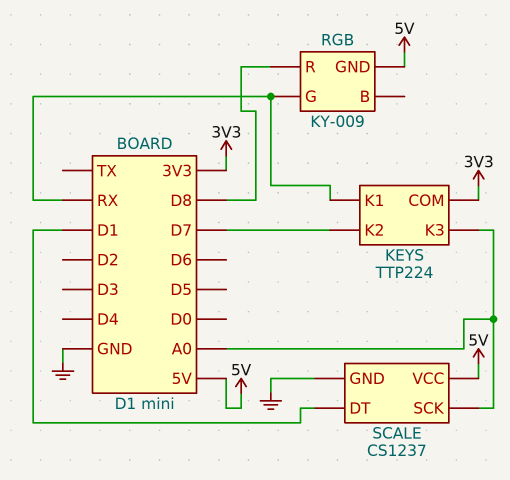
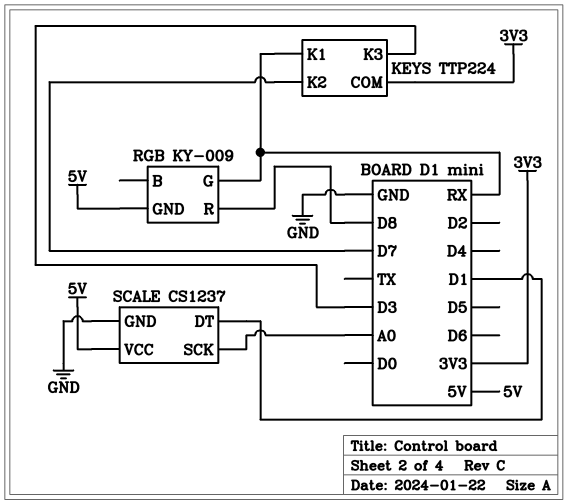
KEYS pin K3: A0 -> D3

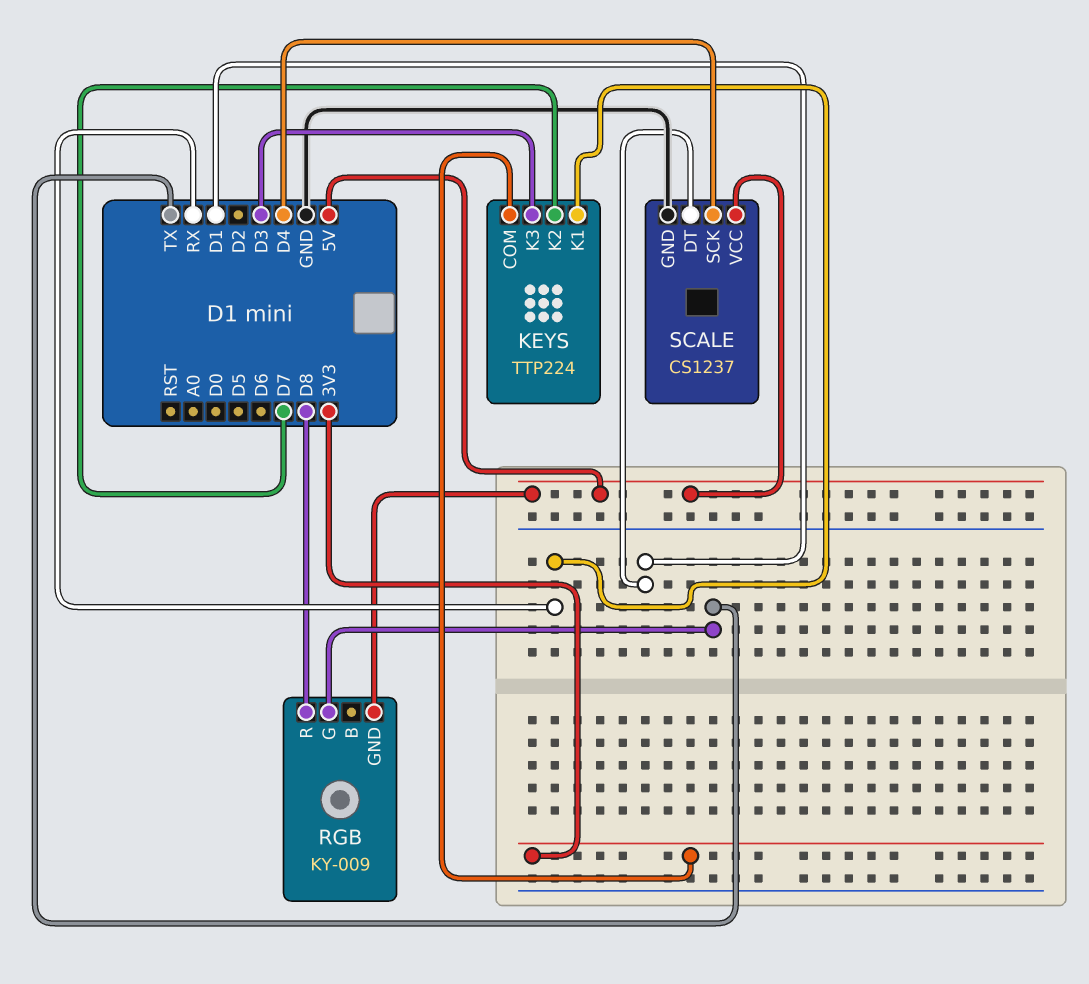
RGB pin G: RX -> TX
SCALE pin SCK: A0 -> D4

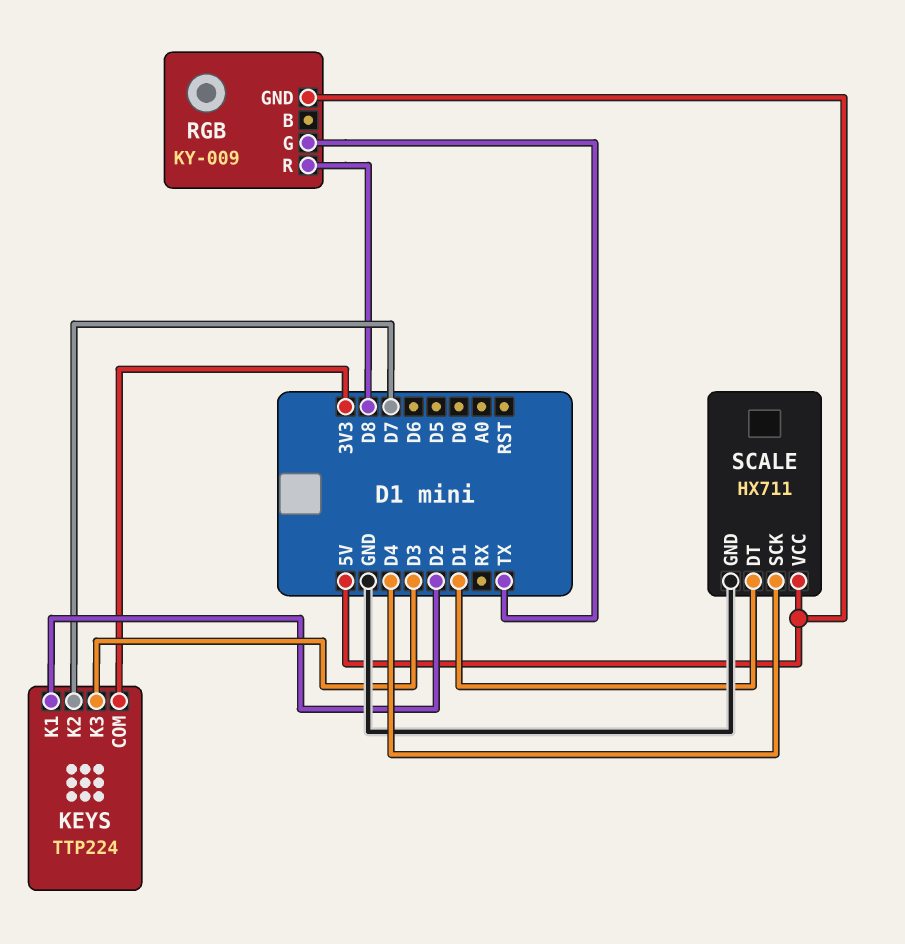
KEYS pin K1: RX -> D2
SCALE: CS1237 -> HX711

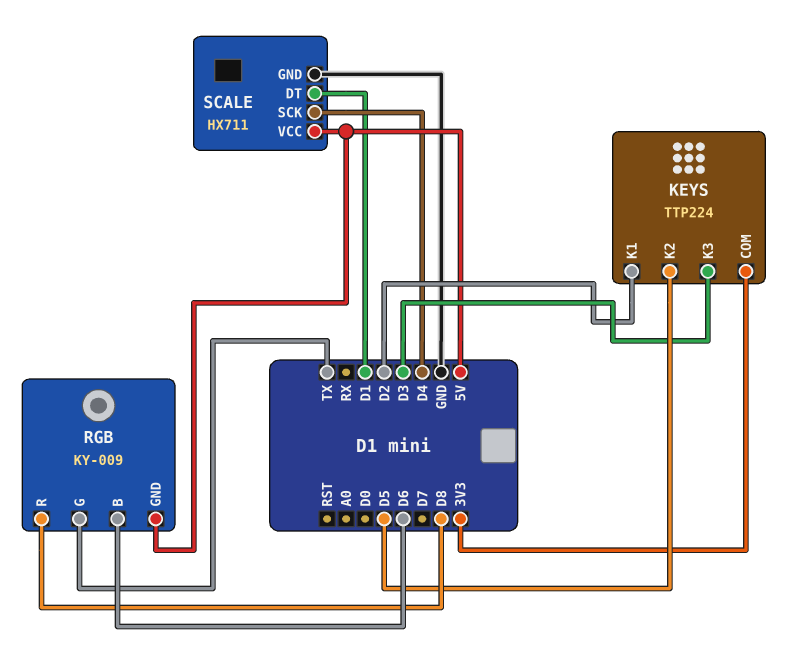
KEYS pin K2: D7 -> D5
RGB pin B: none -> D6

